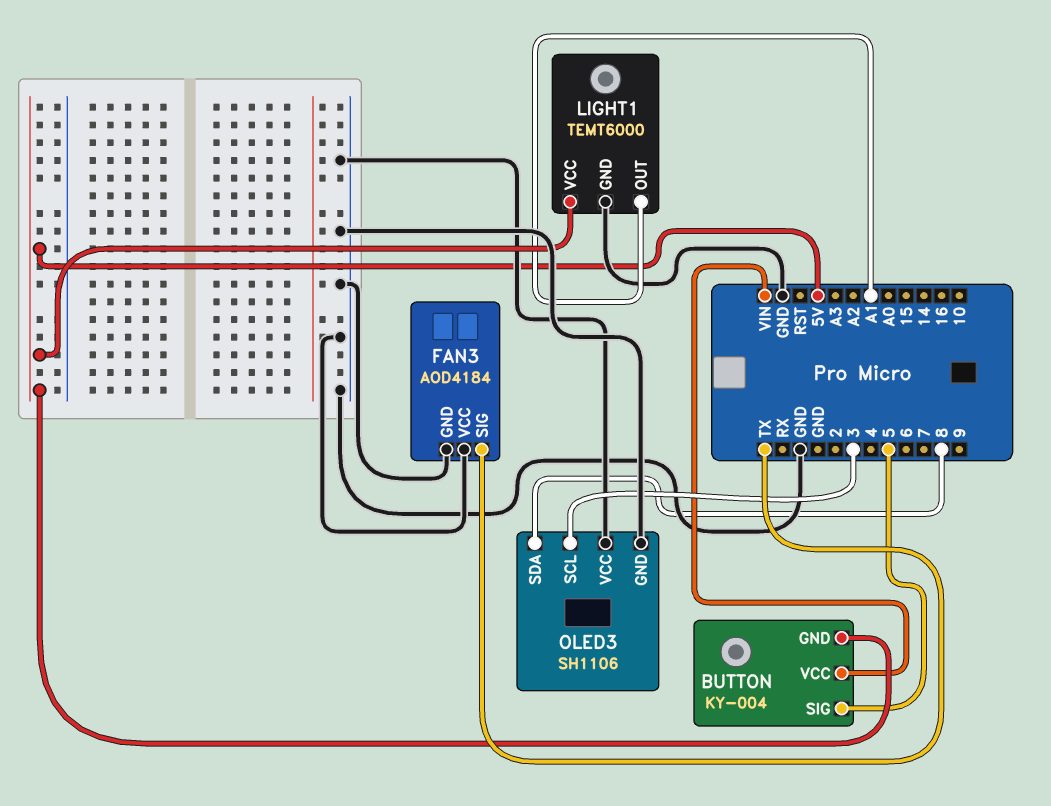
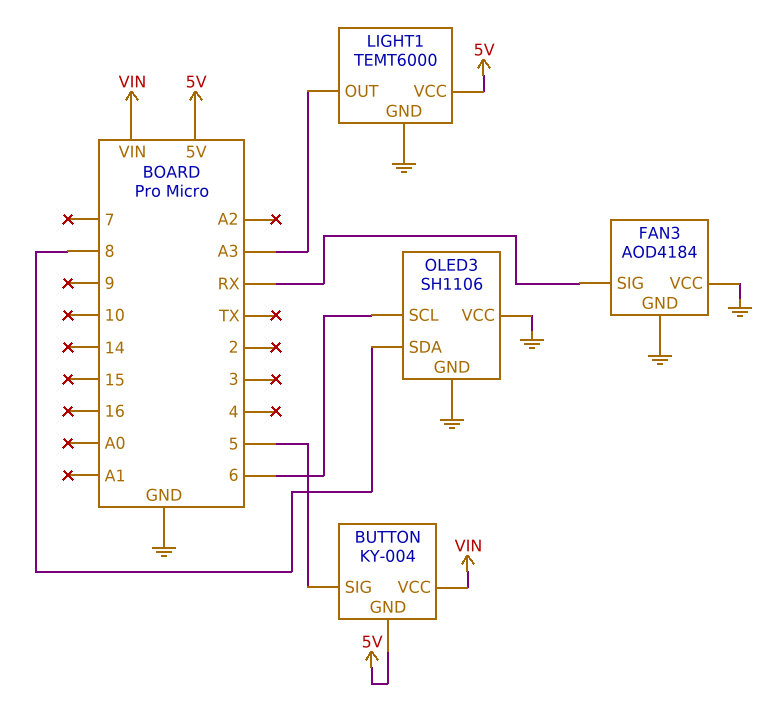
FAN3 pin SIG: TX -> RX
LIGHT1 pin OUT: A1 -> A3
OLED3 pin SCL: 3 -> 6

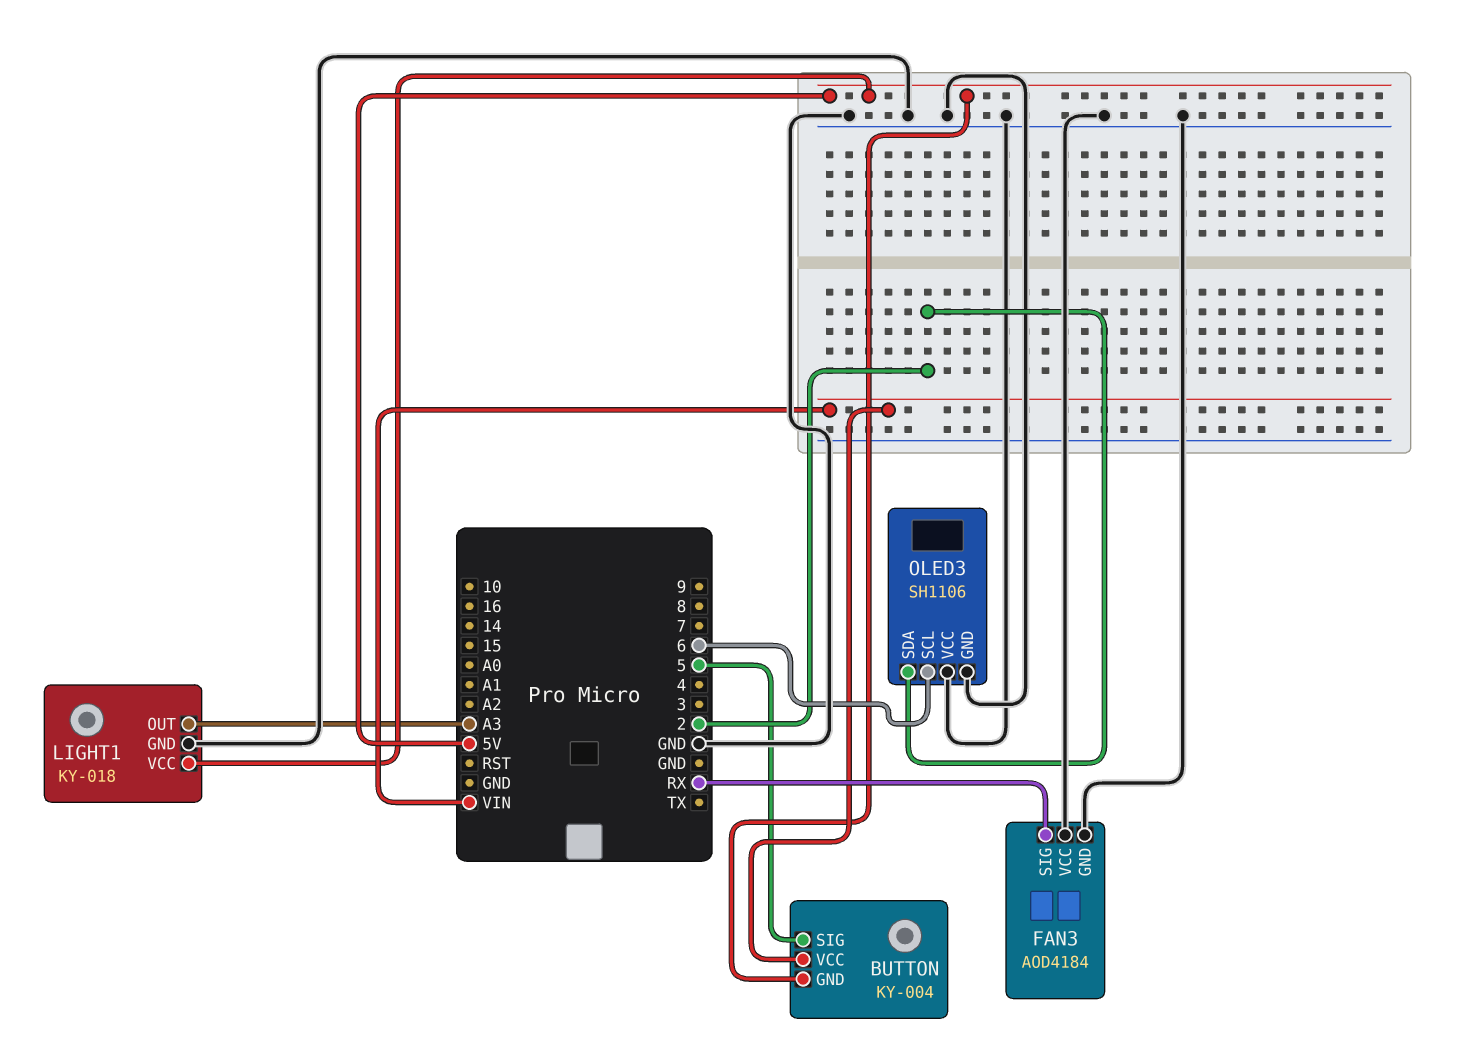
LIGHT1: TEMT6000 -> KY-018
OLED3 pin SDA: 8 -> 2

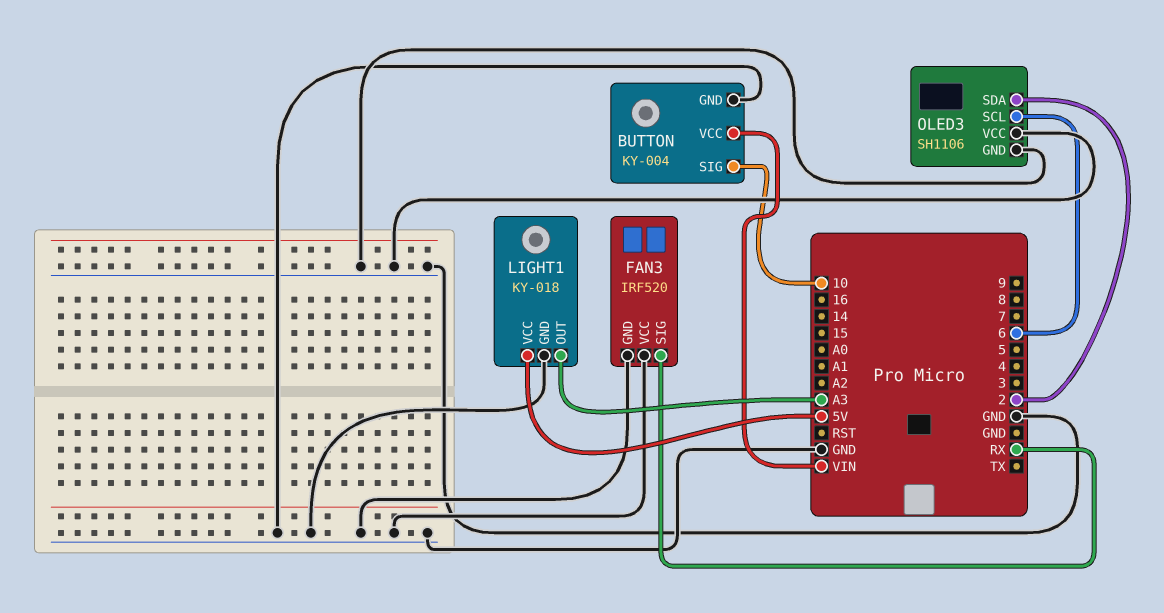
BUTTON pin GND: 5V -> GND
BUTTON pin SIG: 5 -> 10
FAN3: AOD4184 -> IRF520

